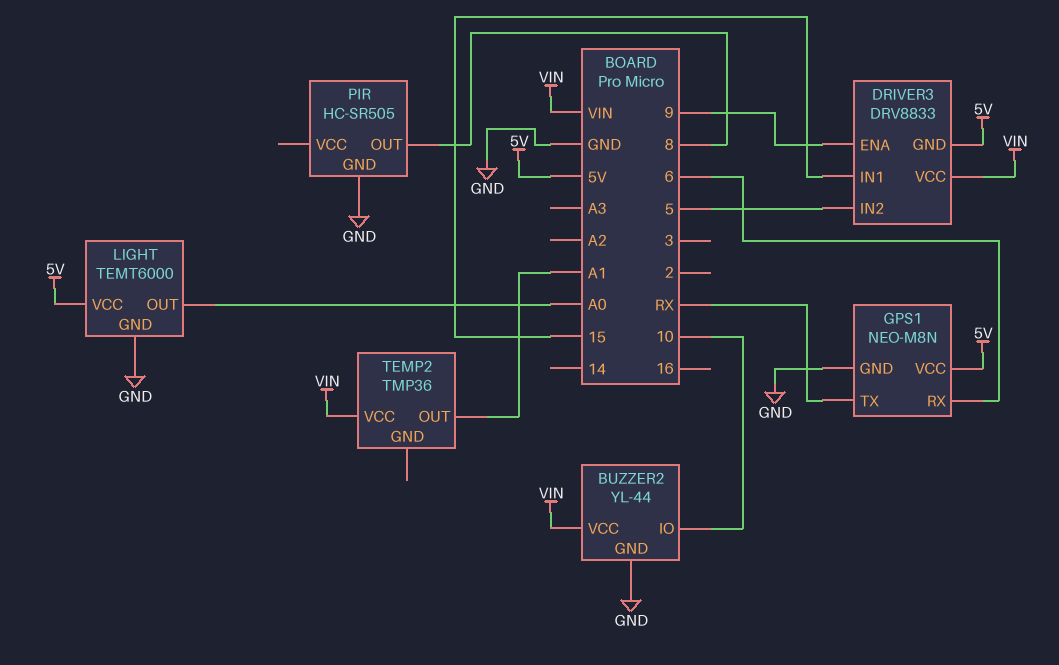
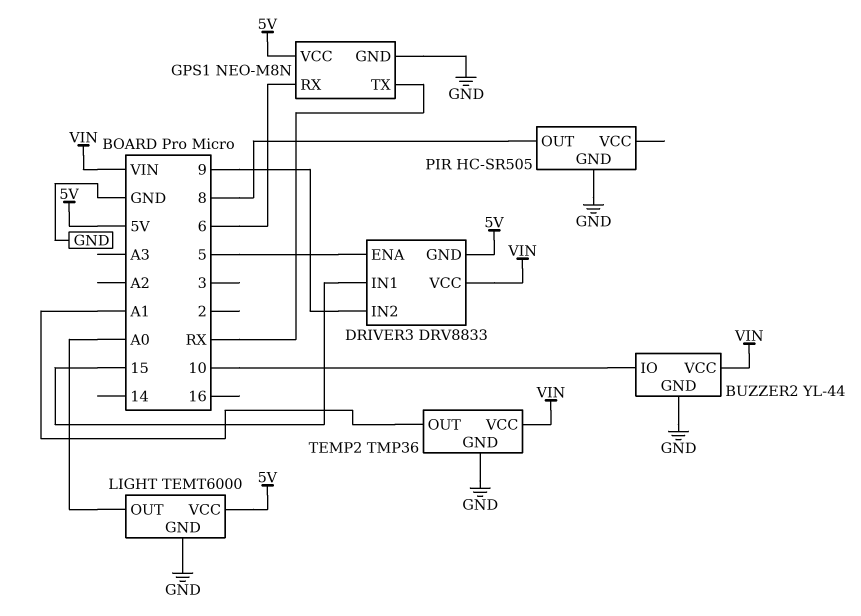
DRIVER3 pin ENA: 9 -> 5
DRIVER3 pin IN2: 5 -> 9
TEMP2 pin GND: none -> GND

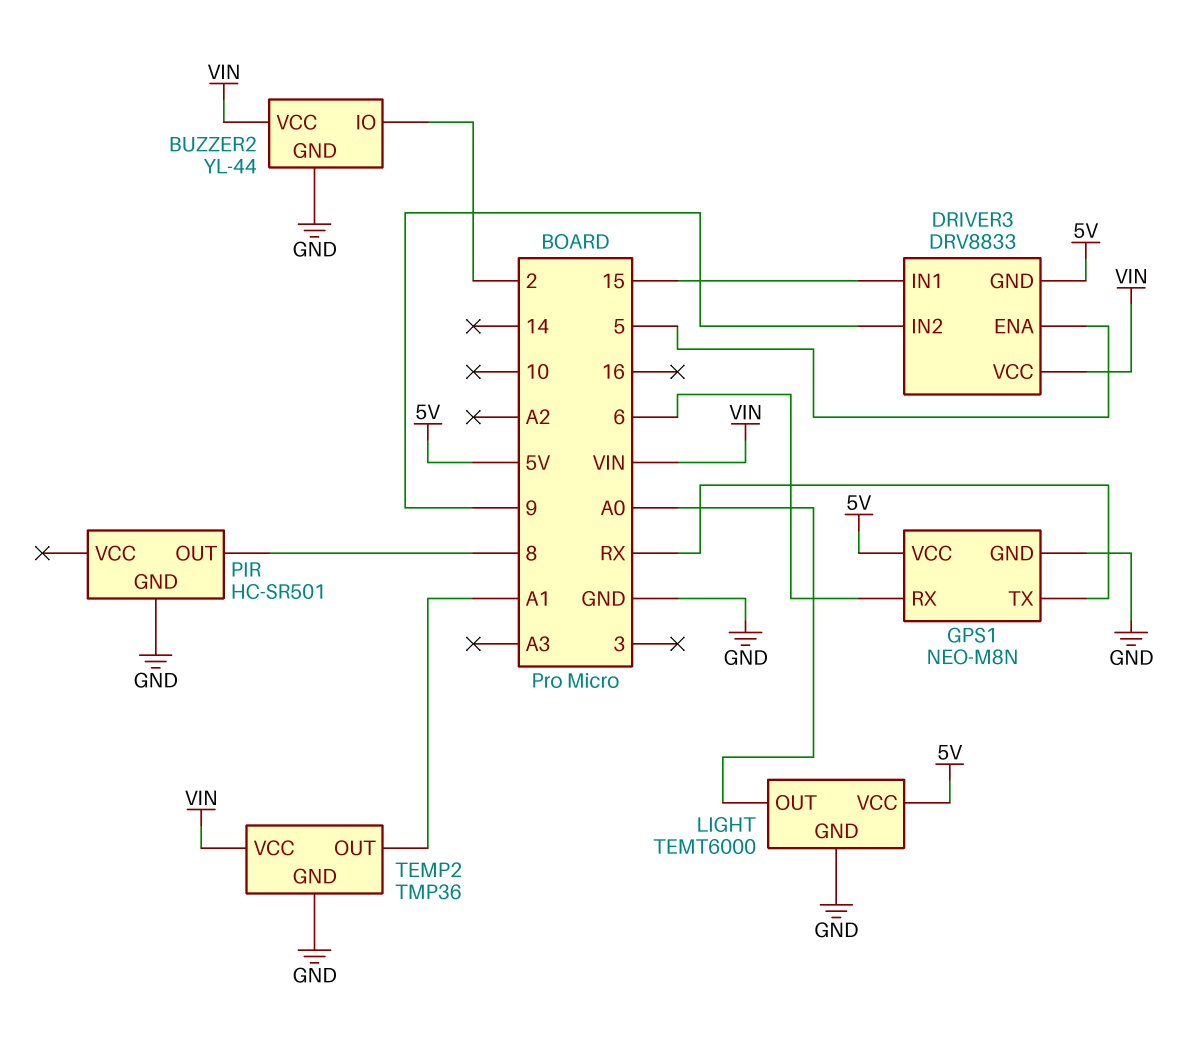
BUZZER2 pin IO: 10 -> 2
PIR: HC-SR505 -> HC-SR501

